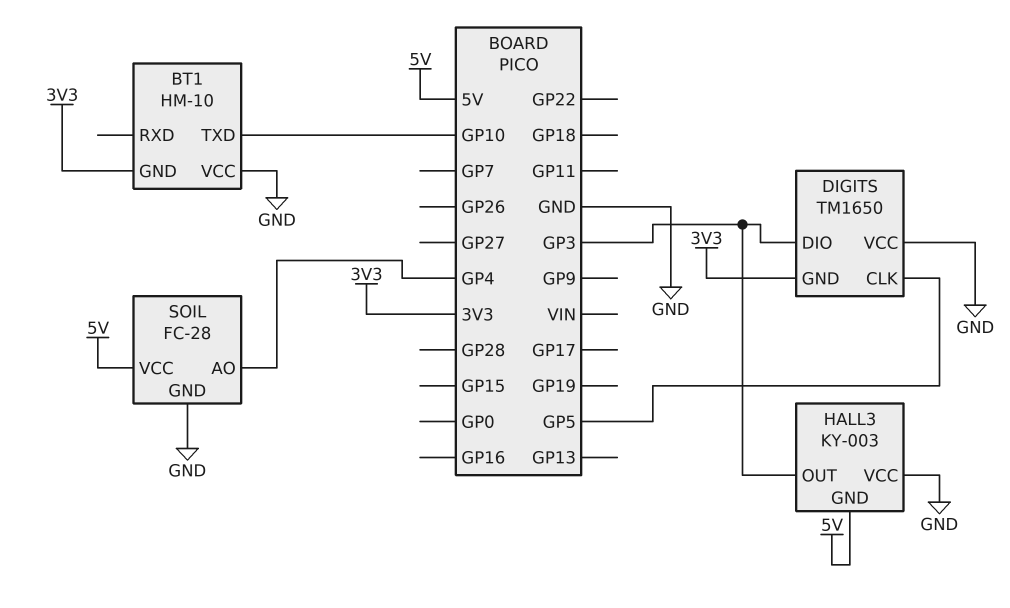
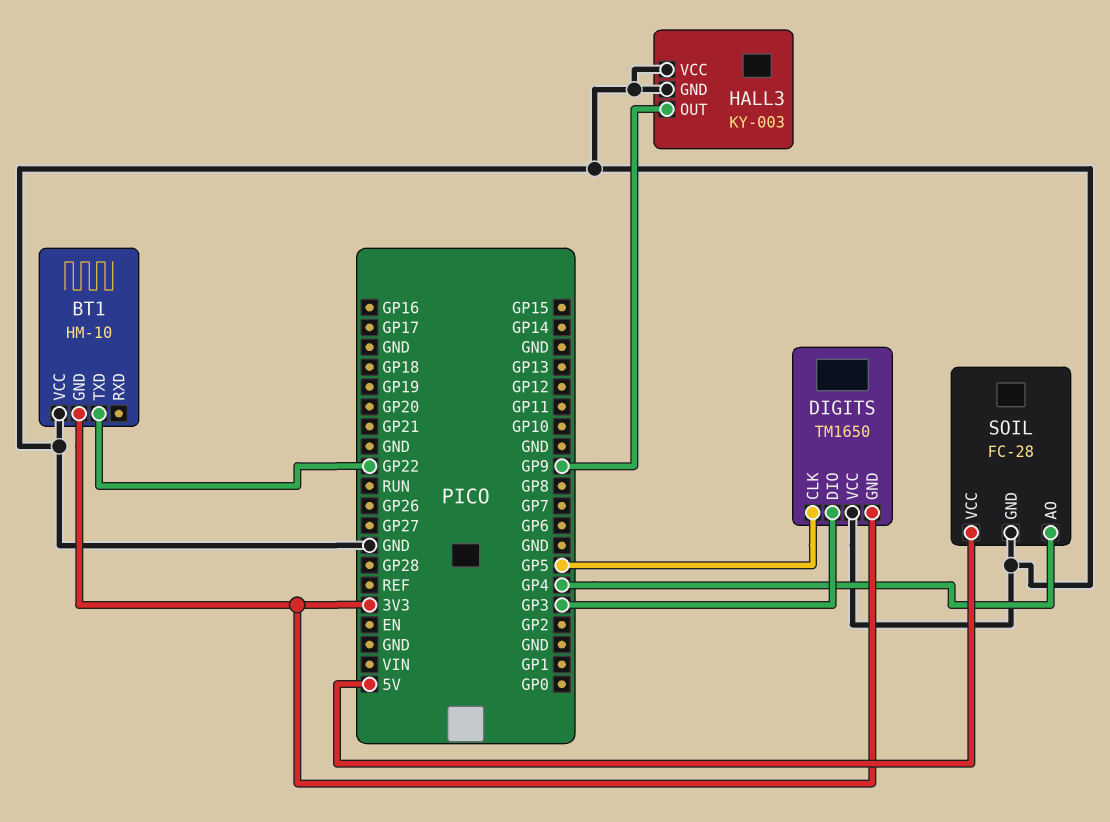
BT1 pin TXD: GP10 -> GP22
HALL3 pin GND: 5V -> GND
HALL3 pin OUT: GP3 -> GP9

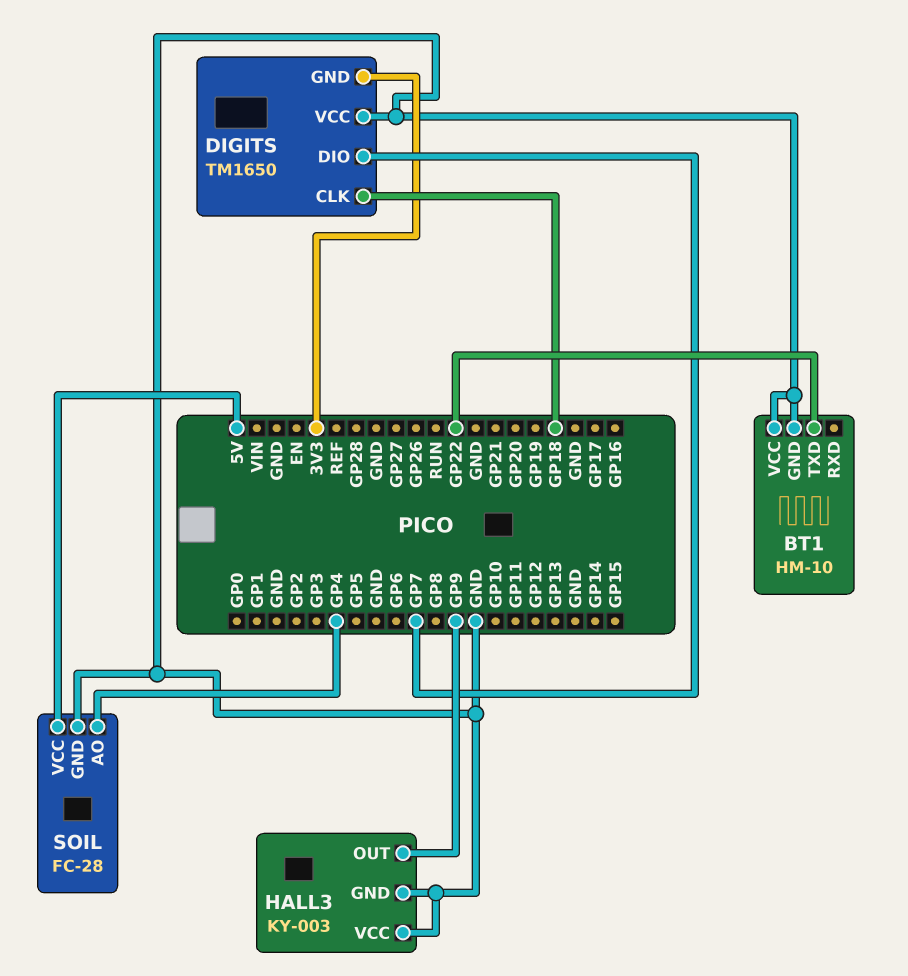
BT1 pin GND: 3V3 -> GND
DIGITS pin CLK: GP5 -> GP18
DIGITS pin DIO: GP3 -> GP7

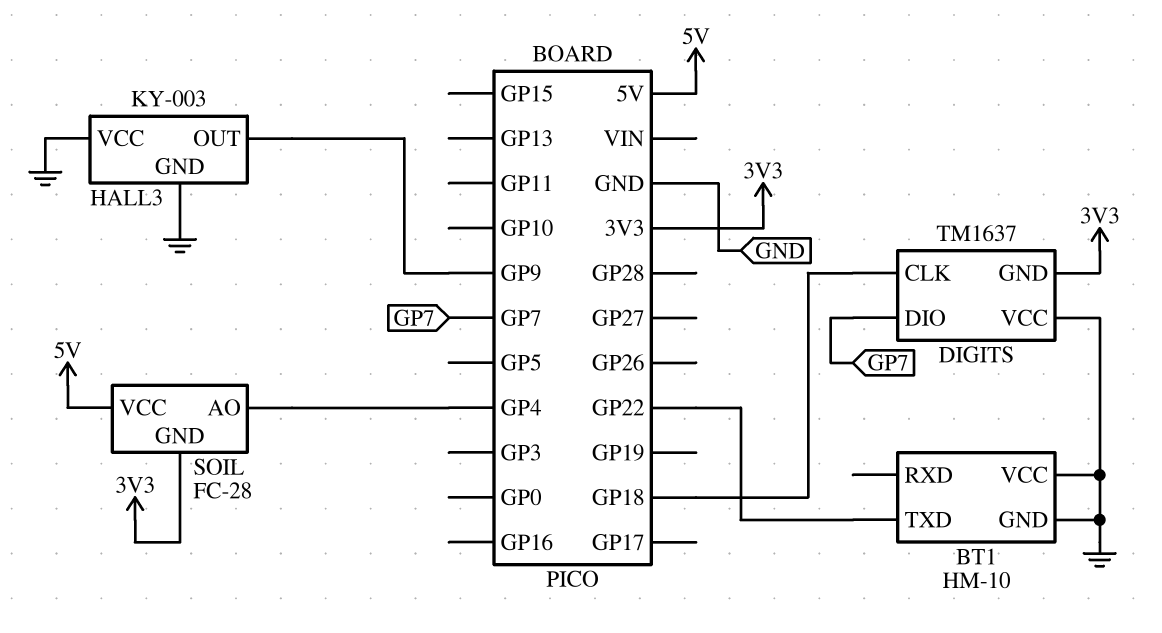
DIGITS: TM1650 -> TM1637
SOIL pin GND: GND -> 3V3

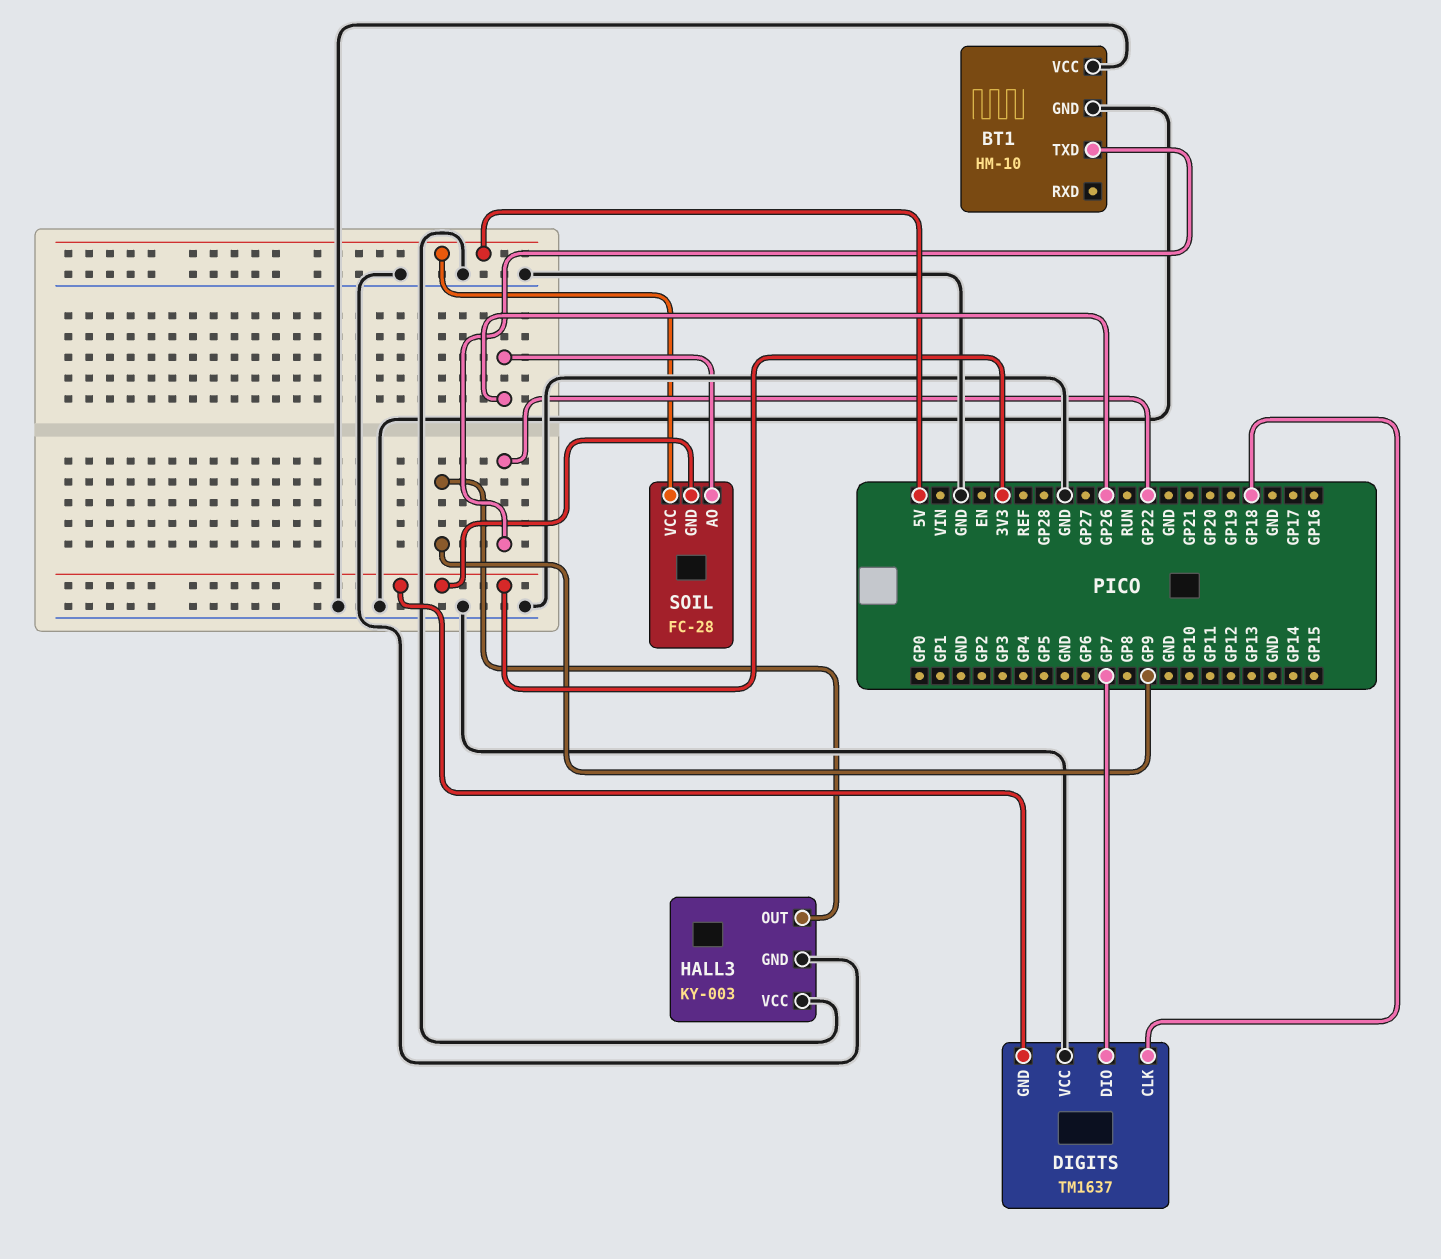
SOIL pin AO: GP4 -> GP26

